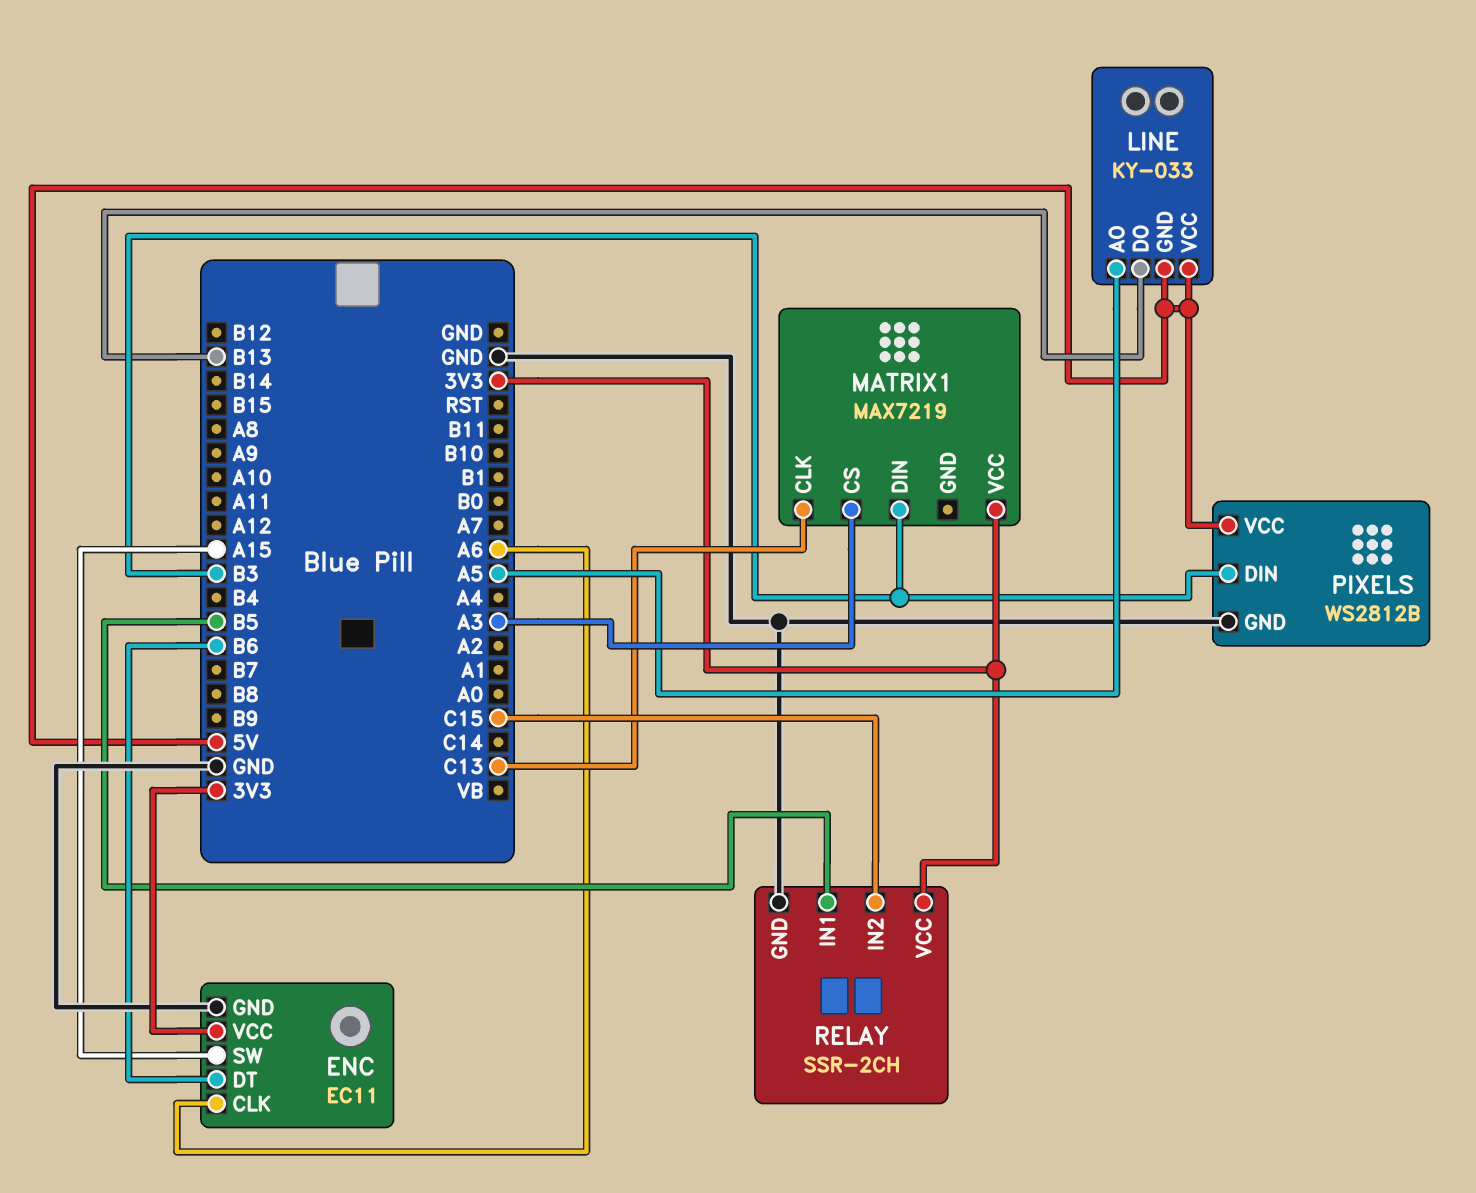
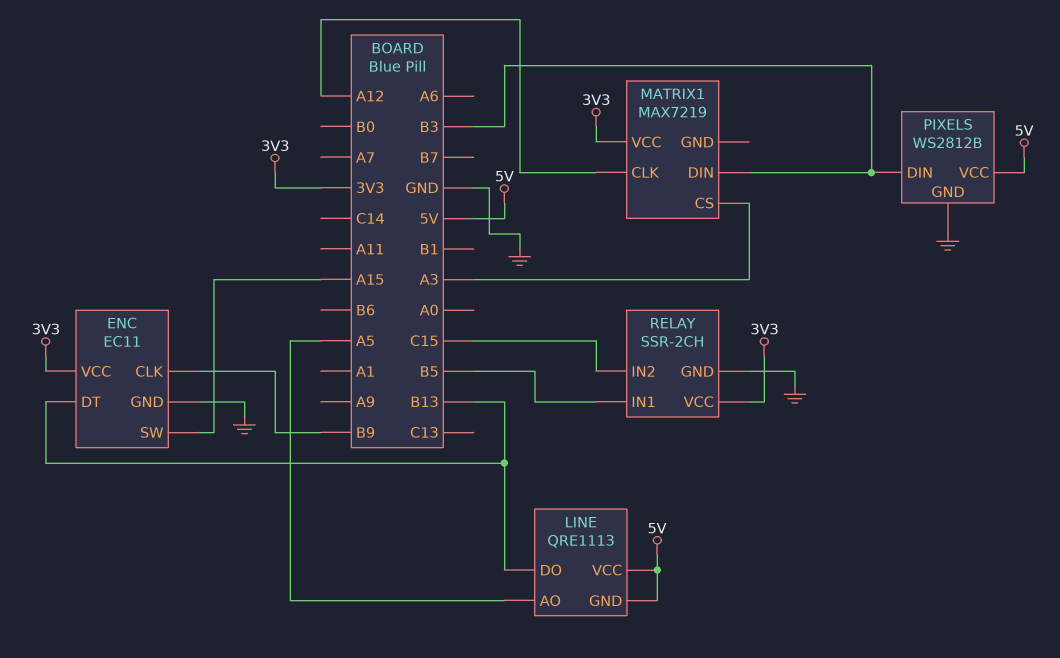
ENC pin CLK: A6 -> B9
ENC pin DT: B6 -> B13
LINE: KY-033 -> QRE1113
MATRIX1 pin CLK: C13 -> A12

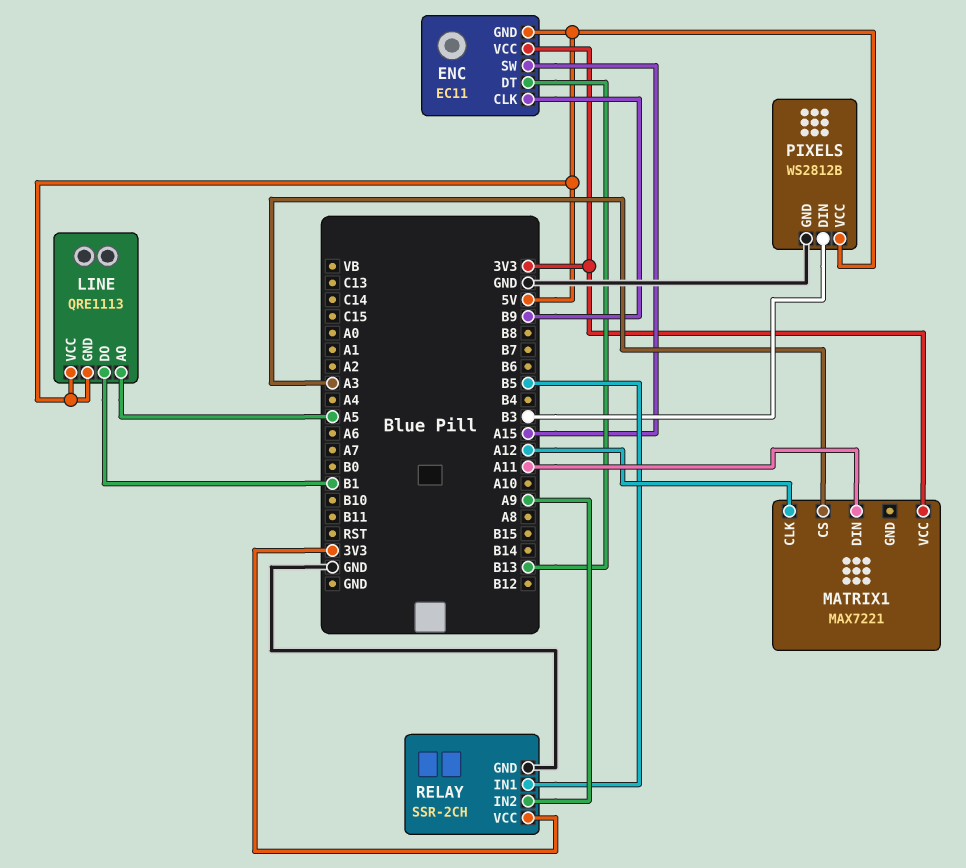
ENC pin GND: GND -> 5V
LINE pin DO: B13 -> B1
MATRIX1: MAX7219 -> MAX7221
MATRIX1 pin DIN: B3 -> A11
RELAY pin IN2: C15 -> A9

